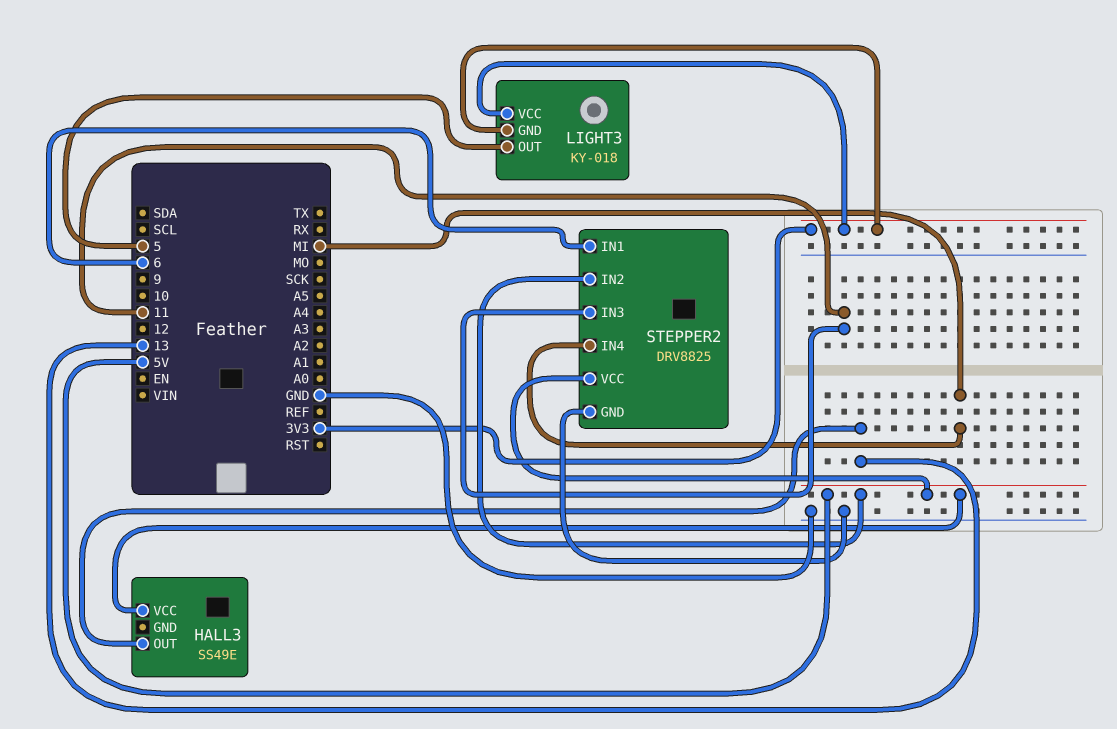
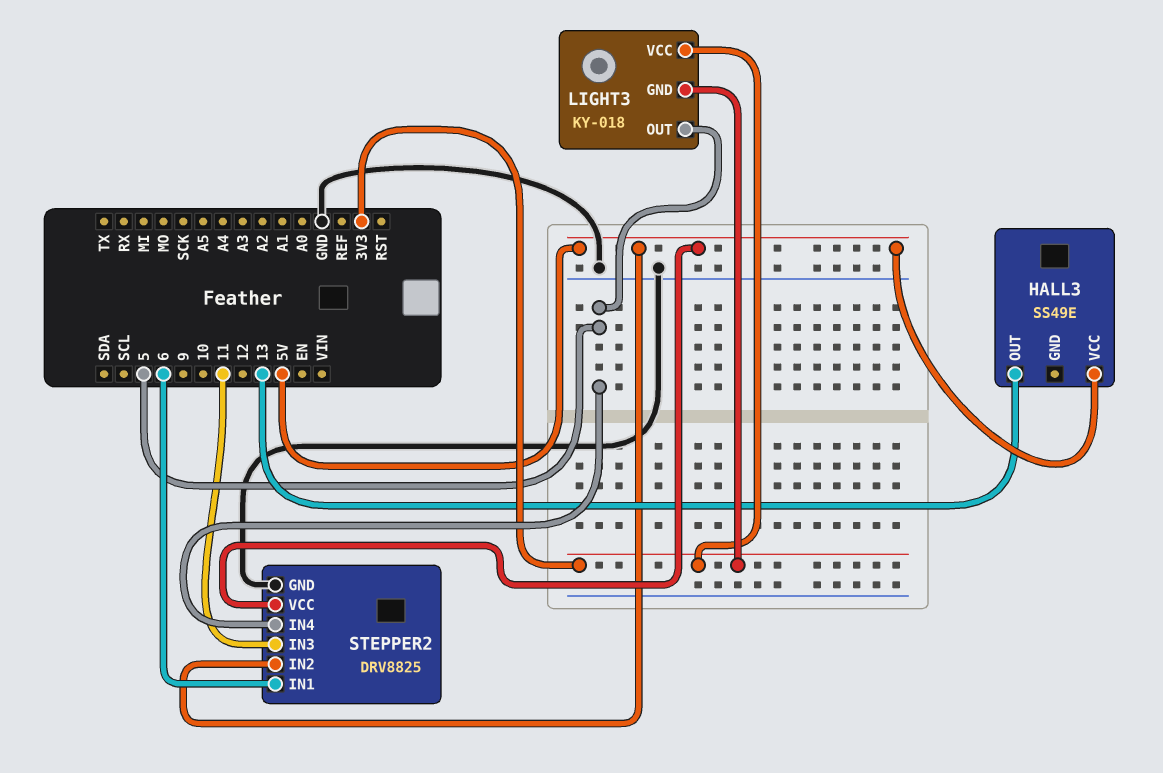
STEPPER2 pin IN4: MI -> 5

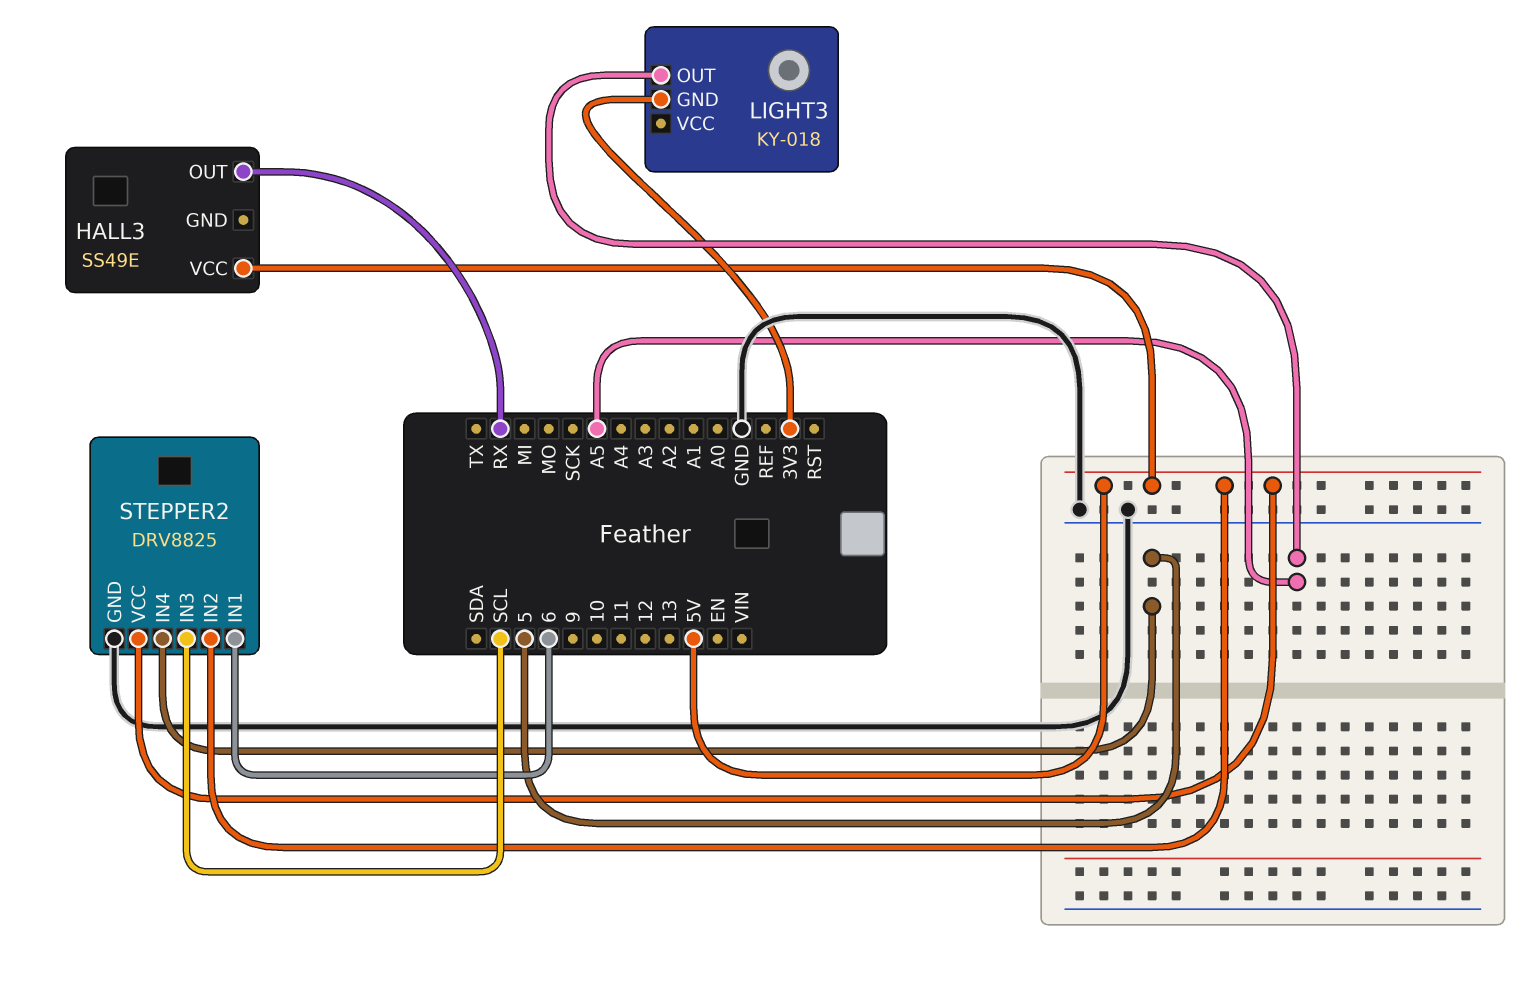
HALL3 pin OUT: 13 -> RX
LIGHT3 pin OUT: 5 -> A5
LIGHT3 pin VCC: 3V3 -> none
STEPPER2 pin IN3: 11 -> SCL

